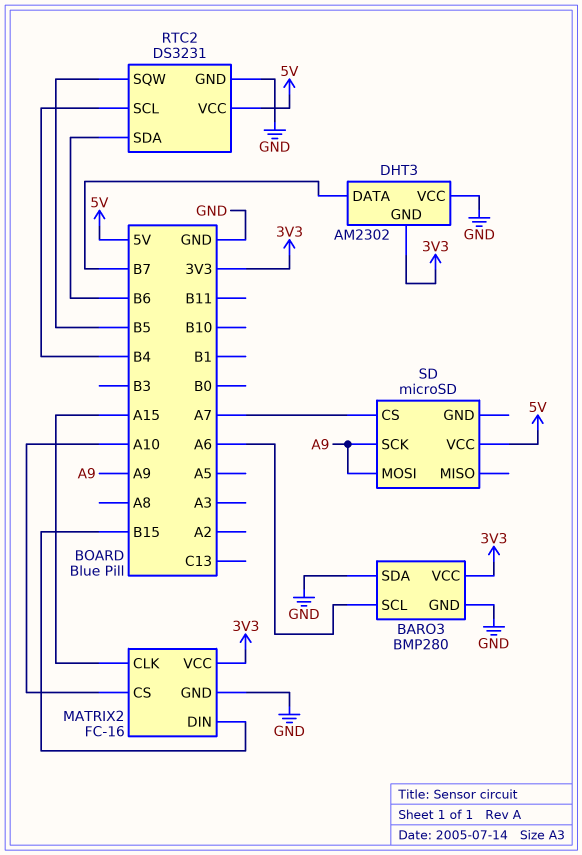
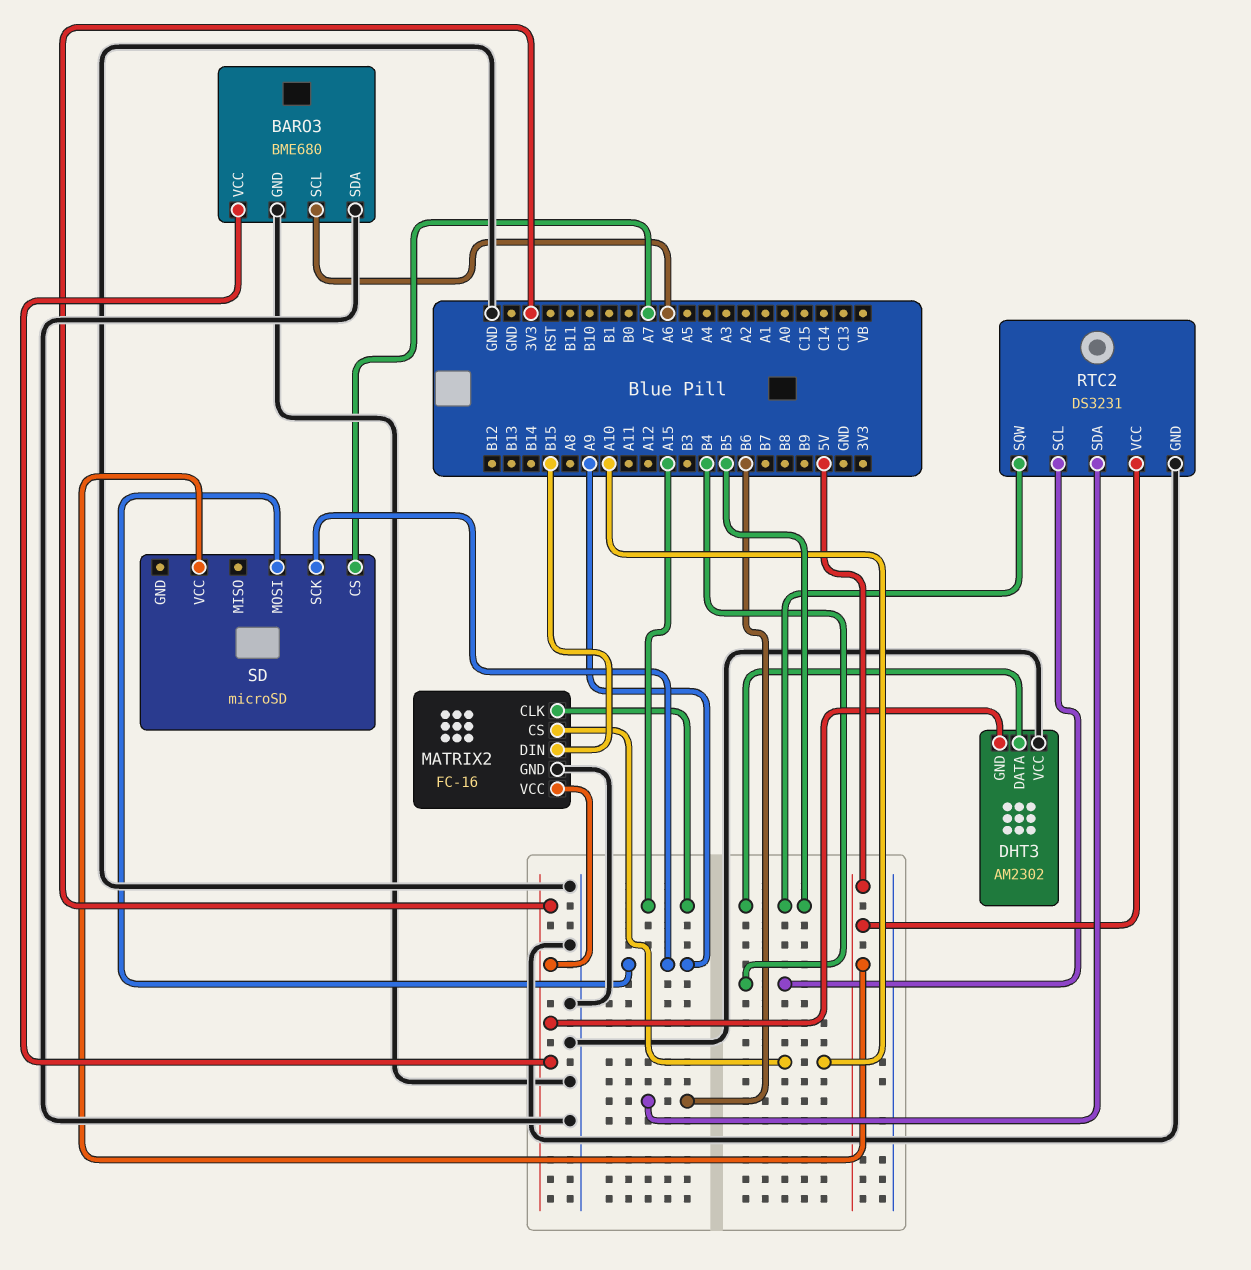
BARO3: BMP280 -> BME680
DHT3 pin DATA: B7 -> B5

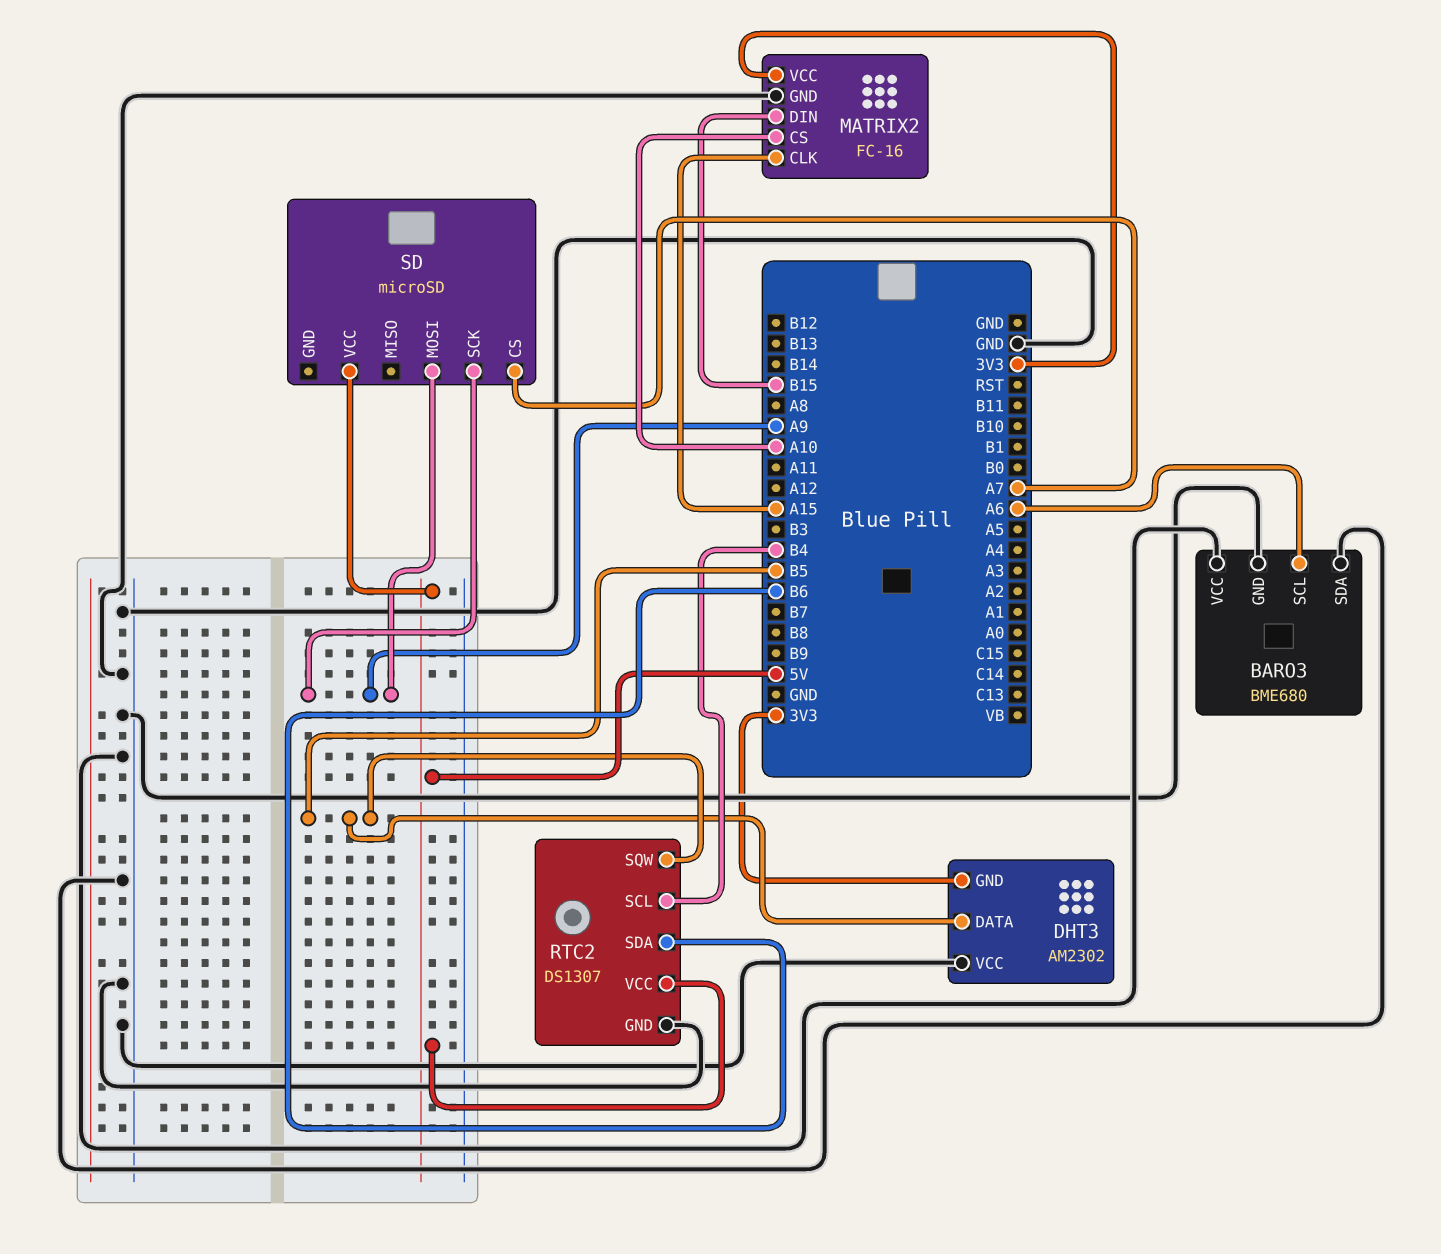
BARO3 pin VCC: 3V3 -> GND
RTC2: DS3231 -> DS1307

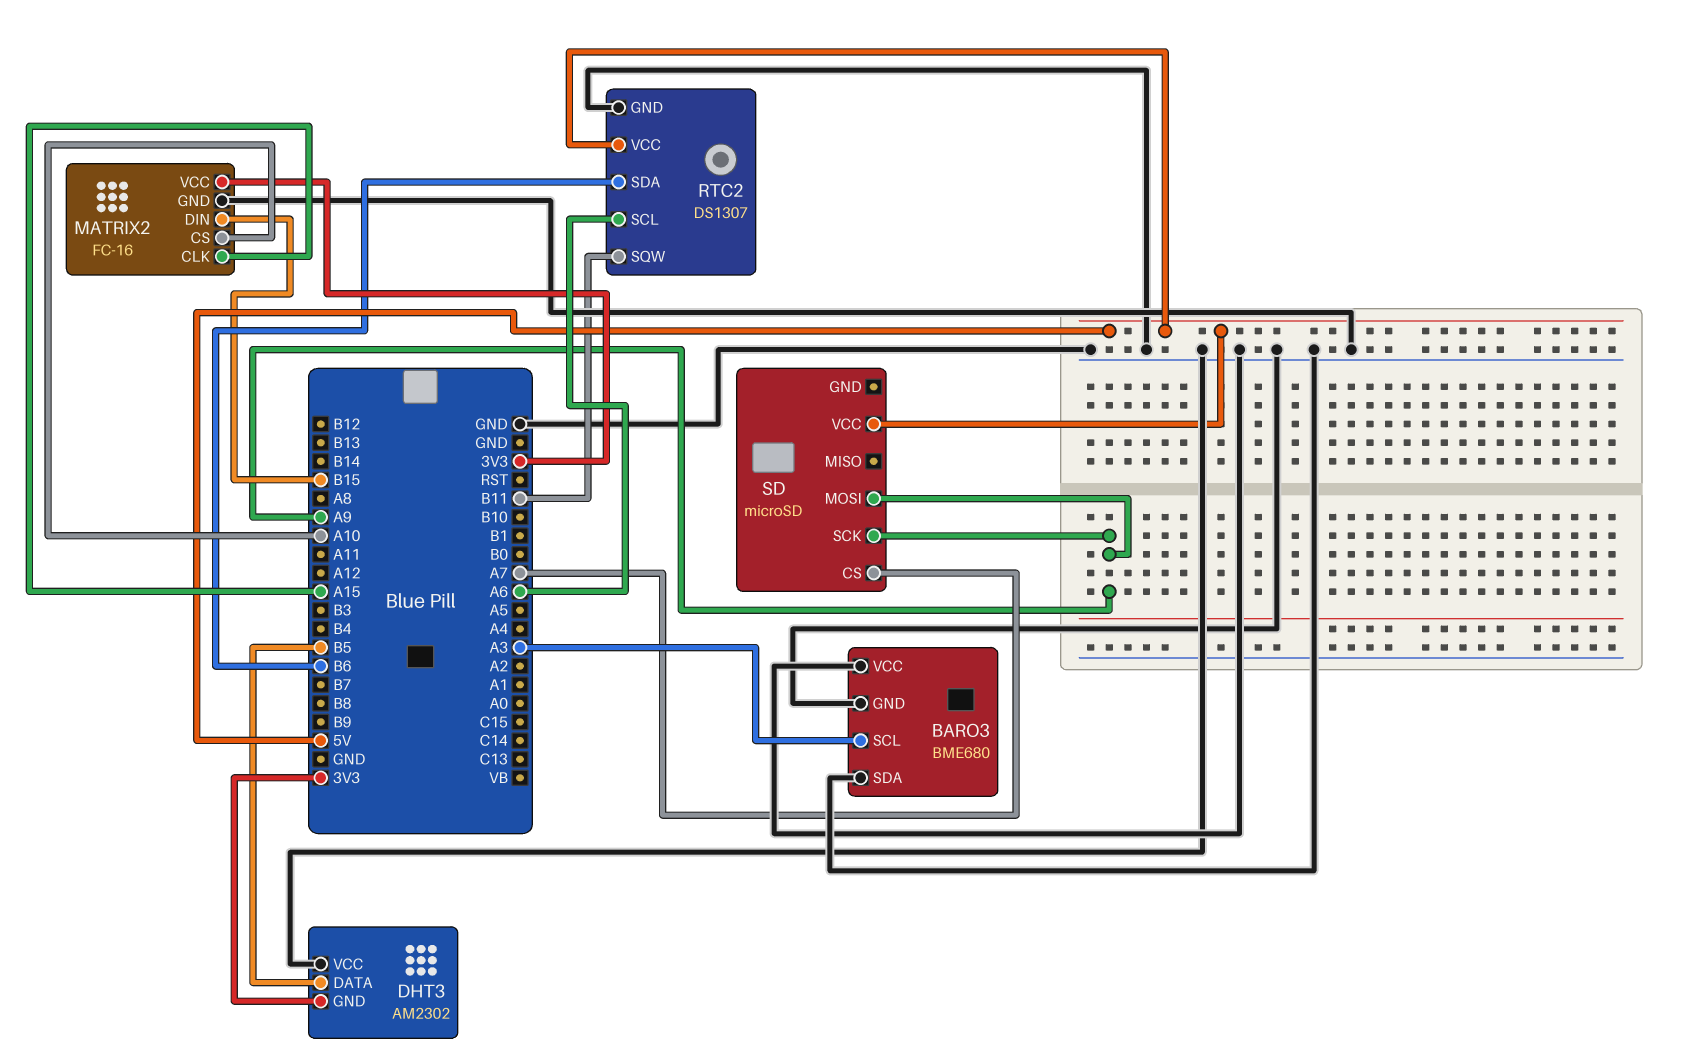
BARO3 pin SCL: A6 -> A3
RTC2 pin SCL: B4 -> A6
RTC2 pin SQW: B5 -> B11

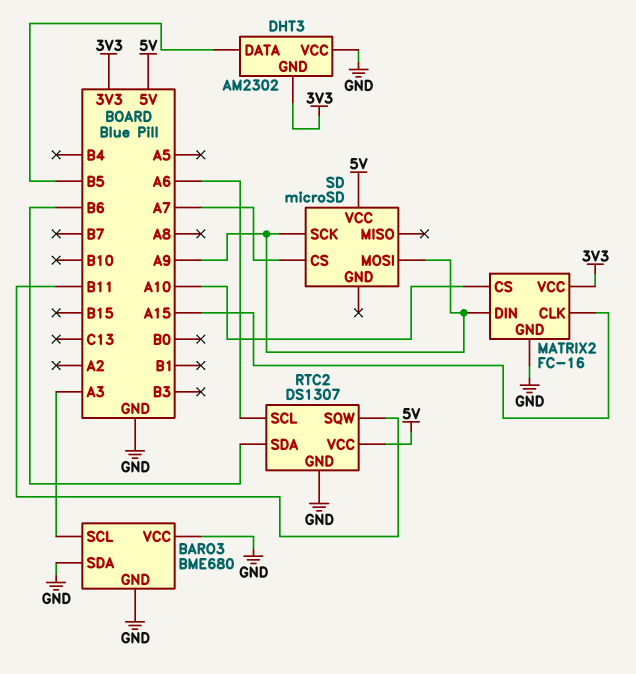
MATRIX2 pin DIN: B15 -> A9

